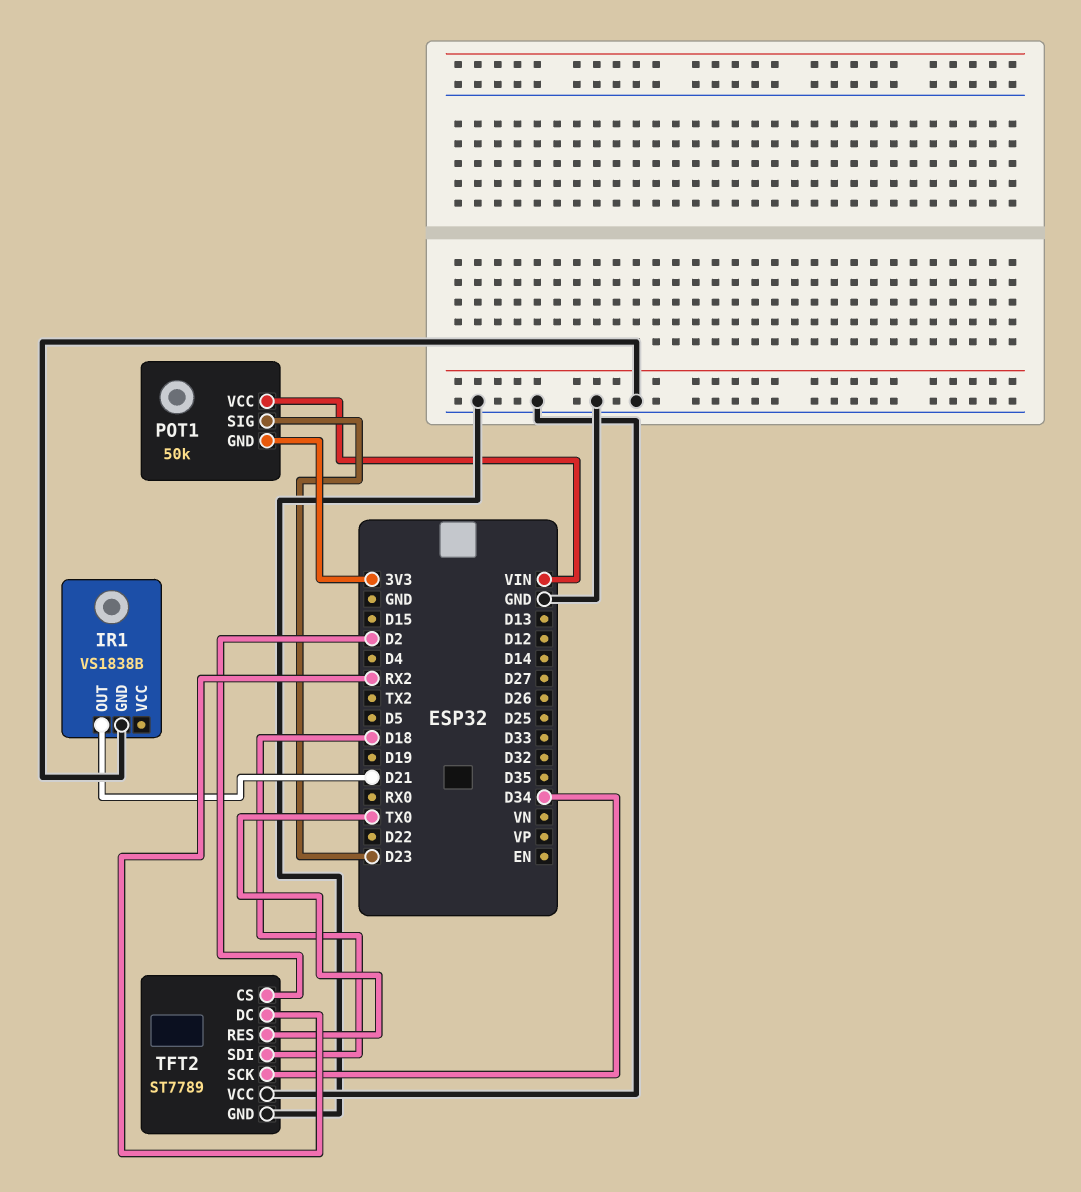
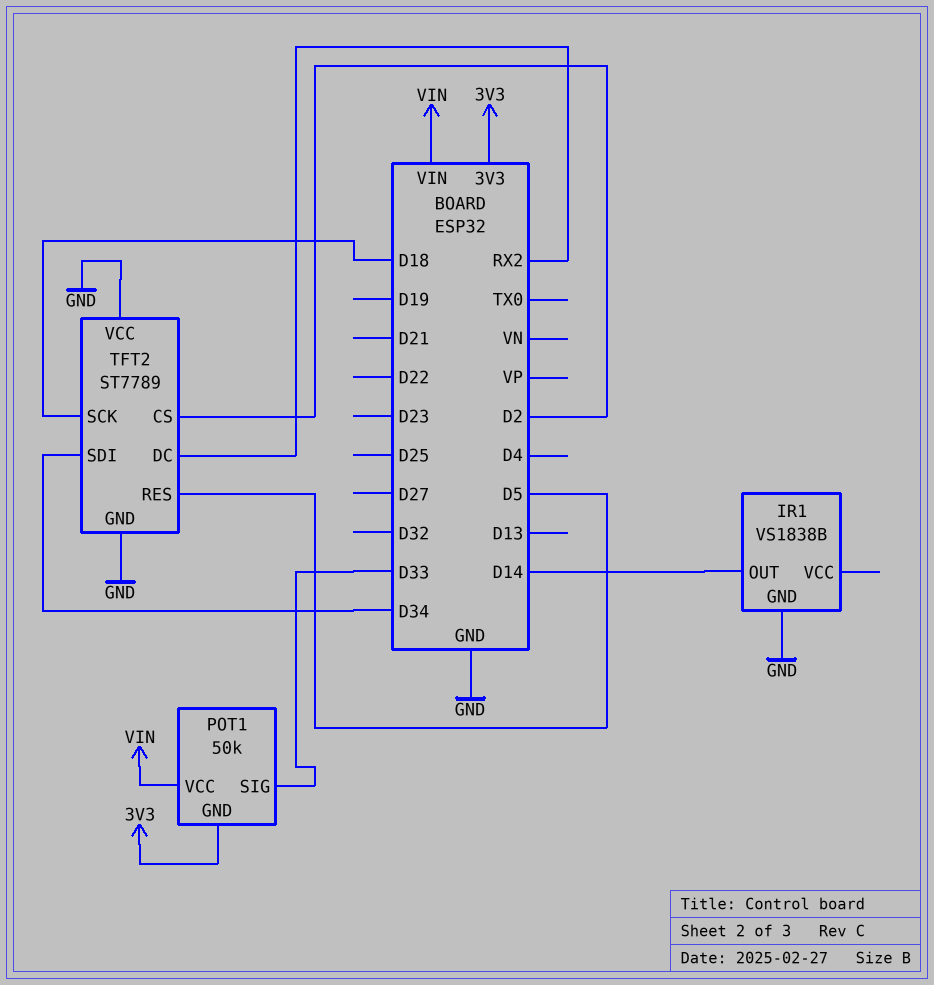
IR1 pin OUT: D21 -> D14
POT1 pin SIG: D23 -> D33
TFT2 pin RES: TX0 -> D5
TFT2 pin SCK: D34 -> D18
TFT2 pin SDI: D18 -> D34

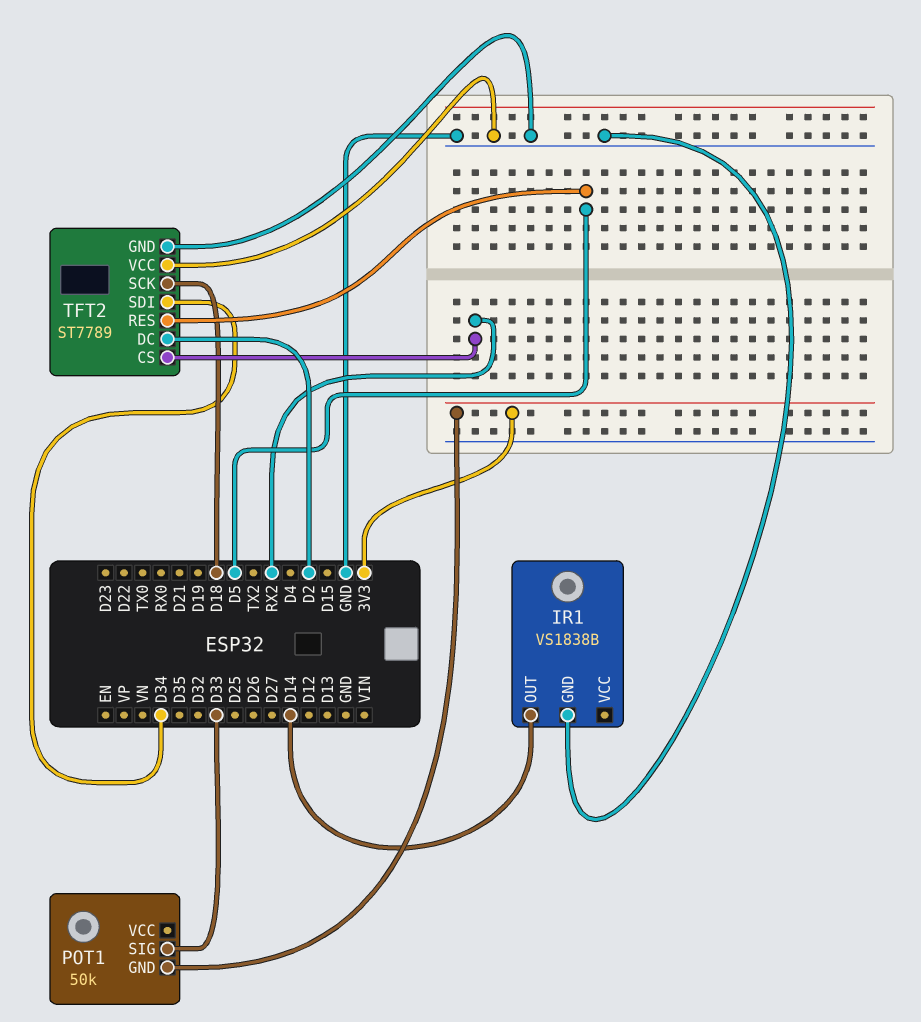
POT1 pin VCC: VIN -> none
TFT2 pin CS: D2 -> RX2
TFT2 pin DC: RX2 -> D2

